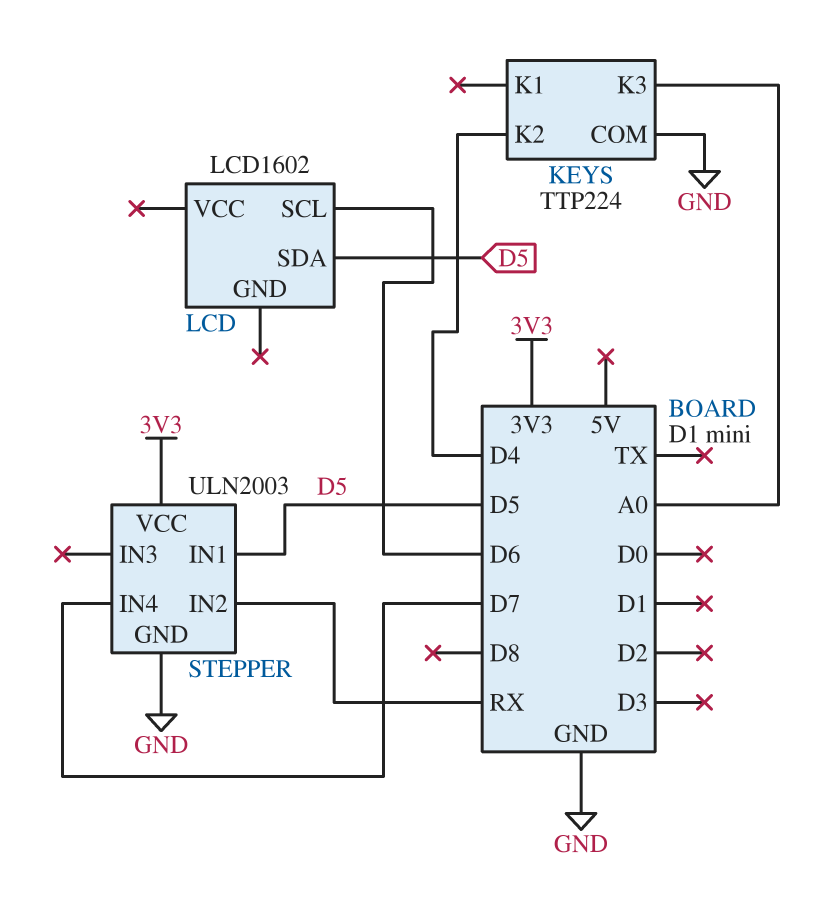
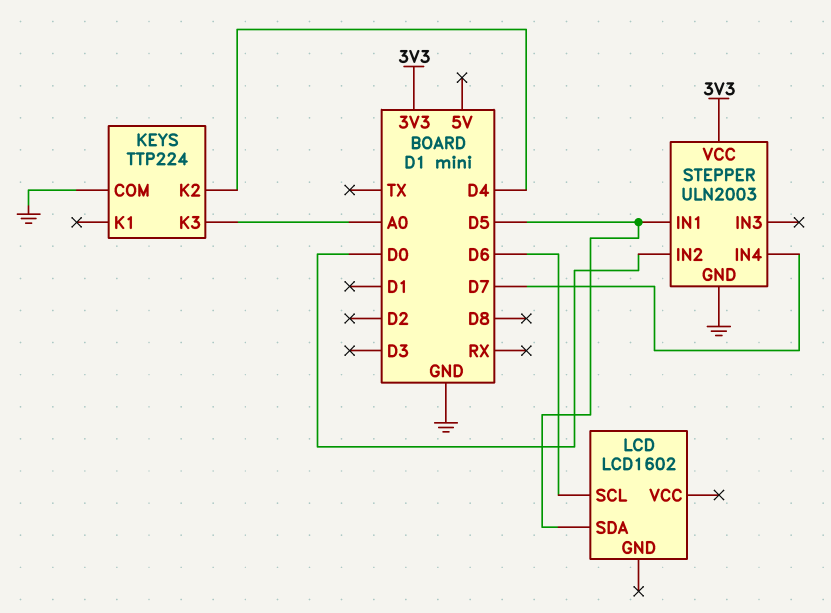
STEPPER pin IN2: RX -> D0

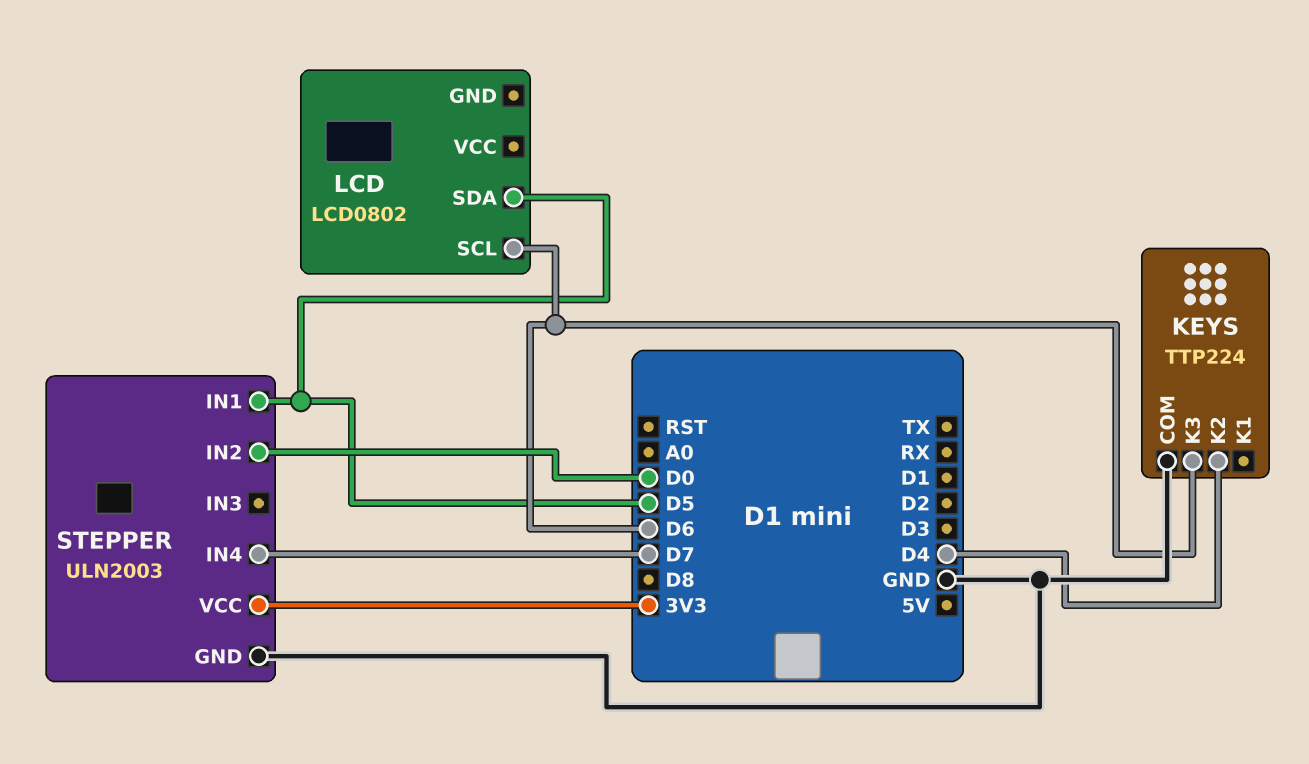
KEYS pin K3: A0 -> D6
LCD: LCD1602 -> LCD0802

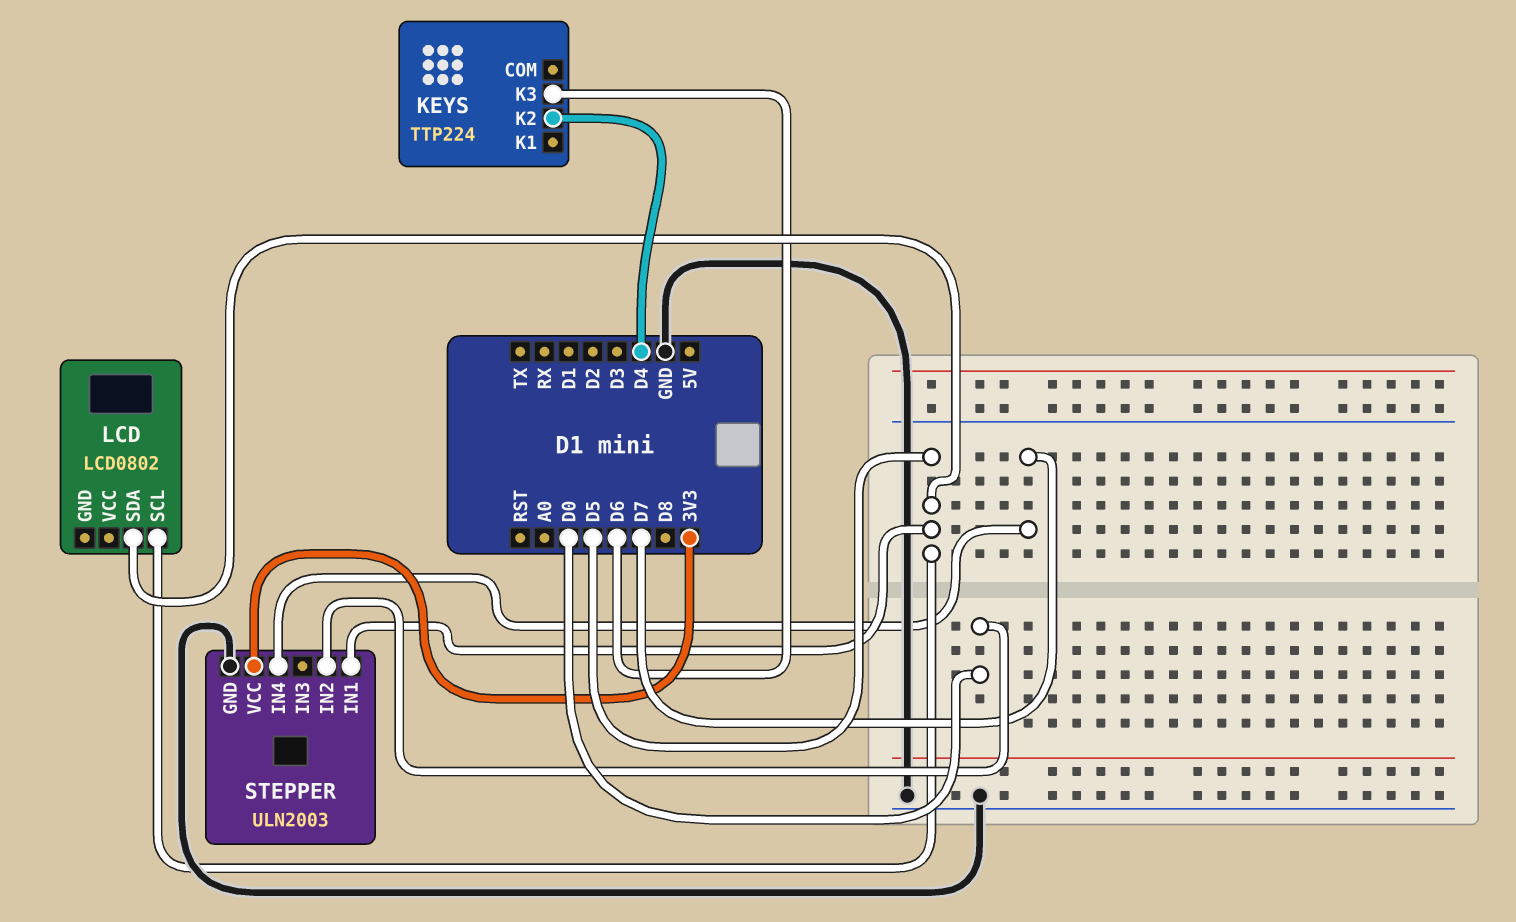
KEYS pin COM: GND -> none
LCD pin SCL: D6 -> D5

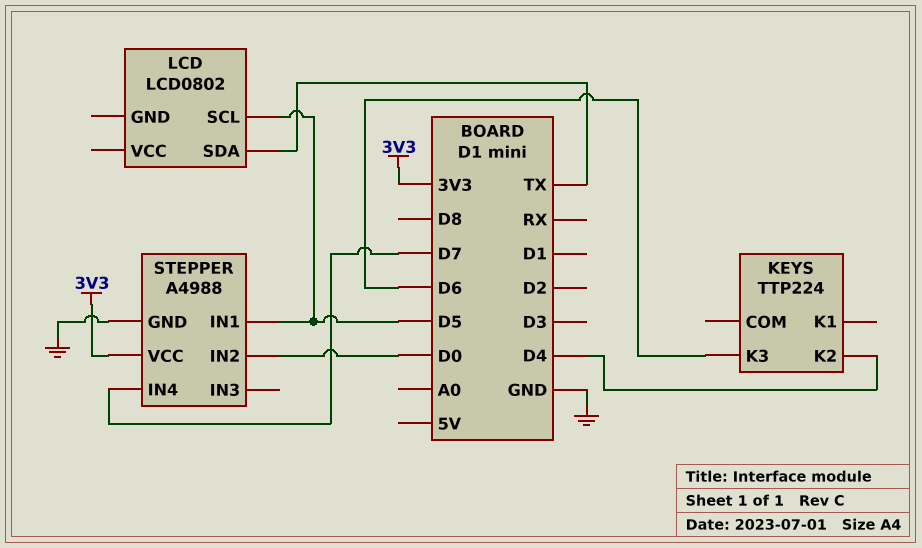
LCD pin SDA: D5 -> TX
STEPPER: ULN2003 -> A4988

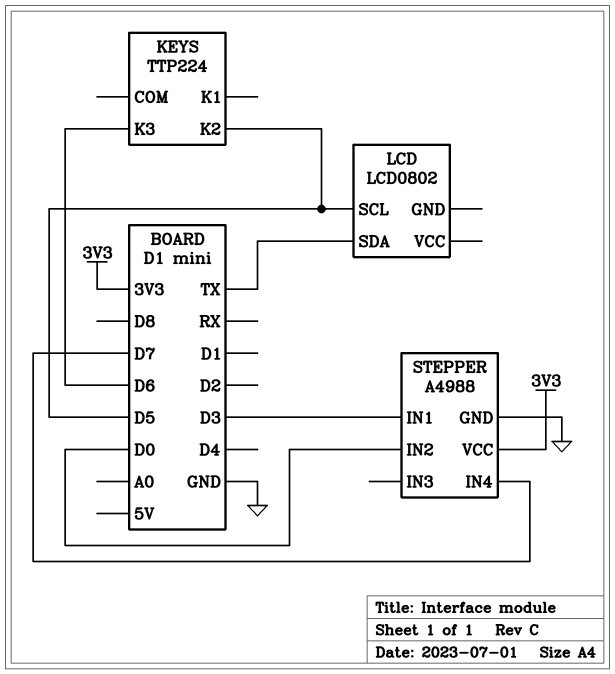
KEYS pin K2: D4 -> D5
STEPPER pin IN1: D5 -> D3

